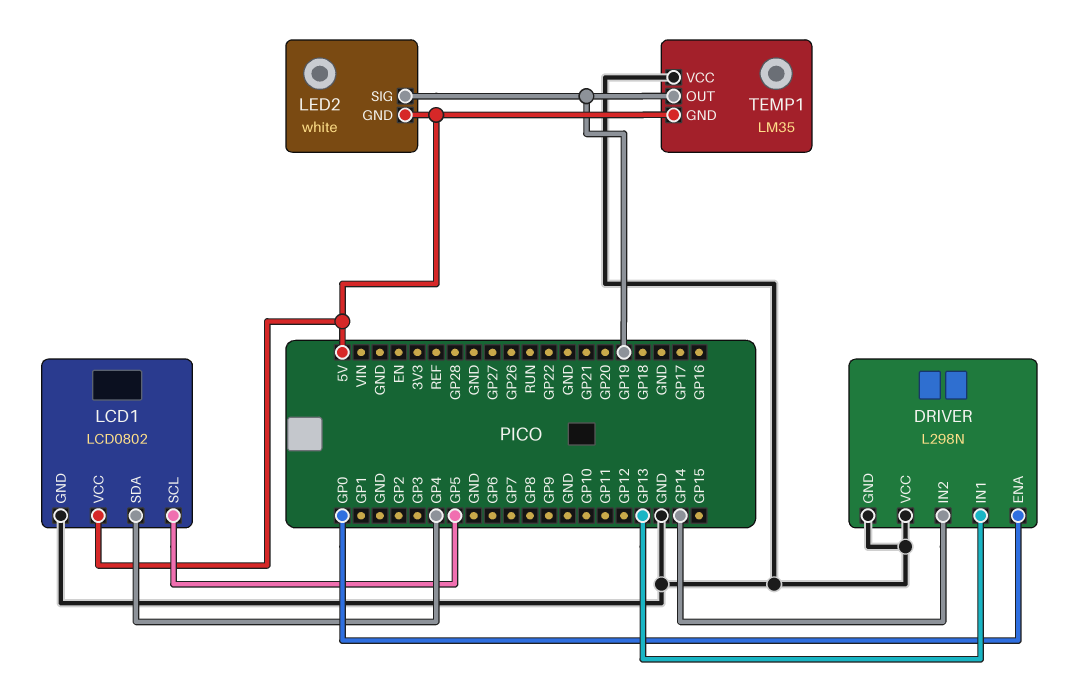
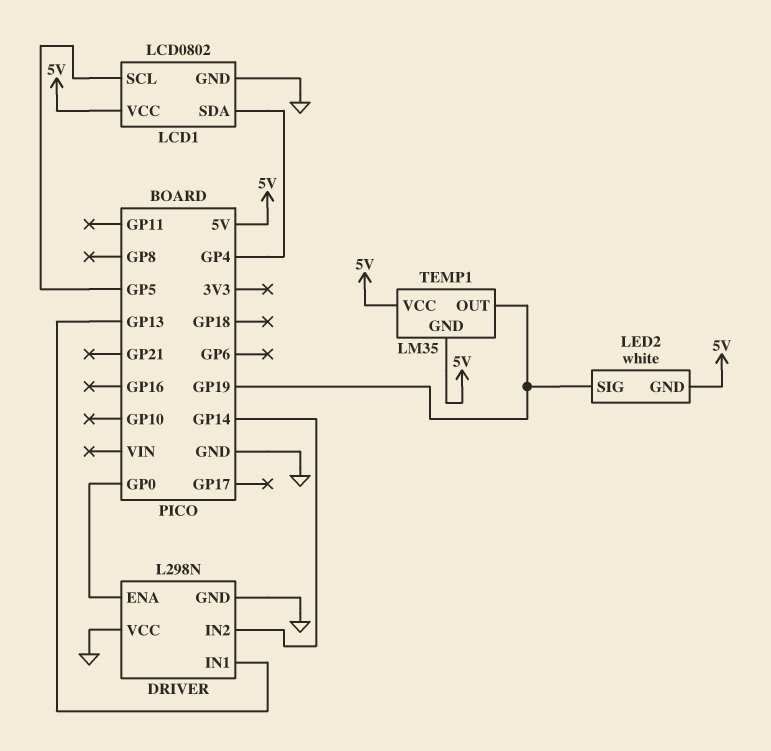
TEMP1 pin VCC: GND -> 5V

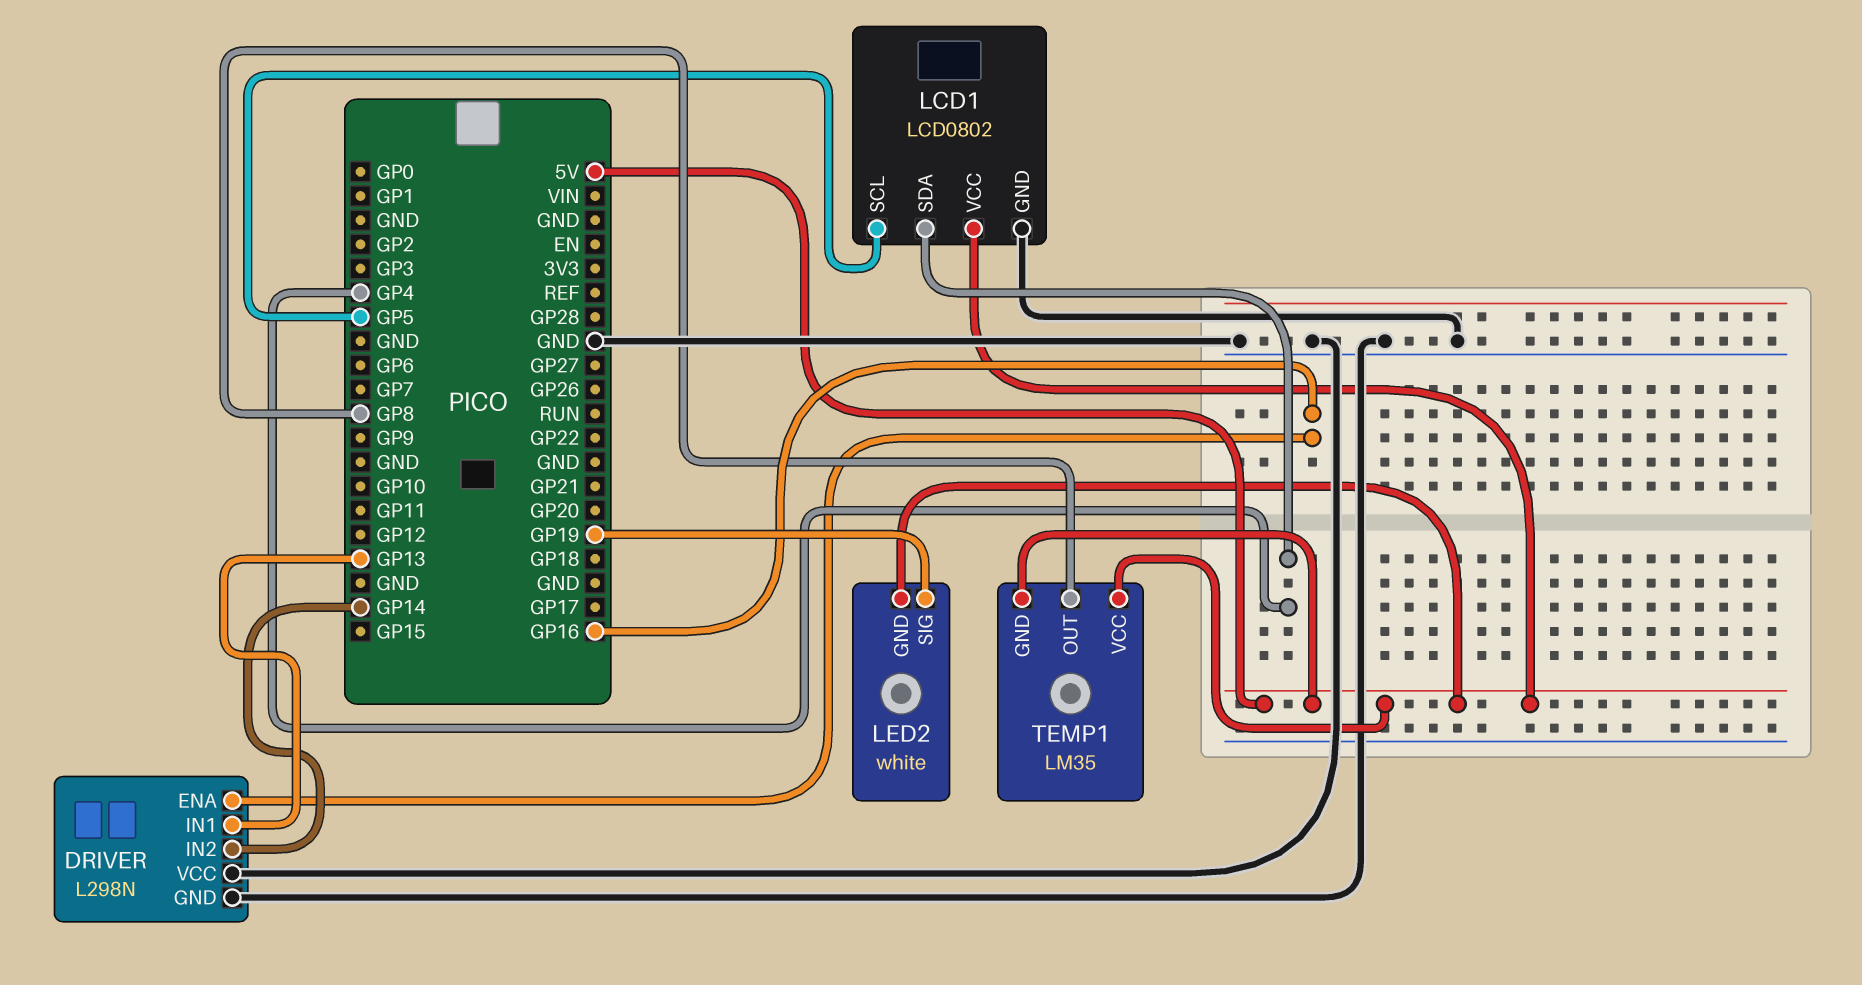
DRIVER pin ENA: GP0 -> GP16
TEMP1 pin OUT: GP19 -> GP8

